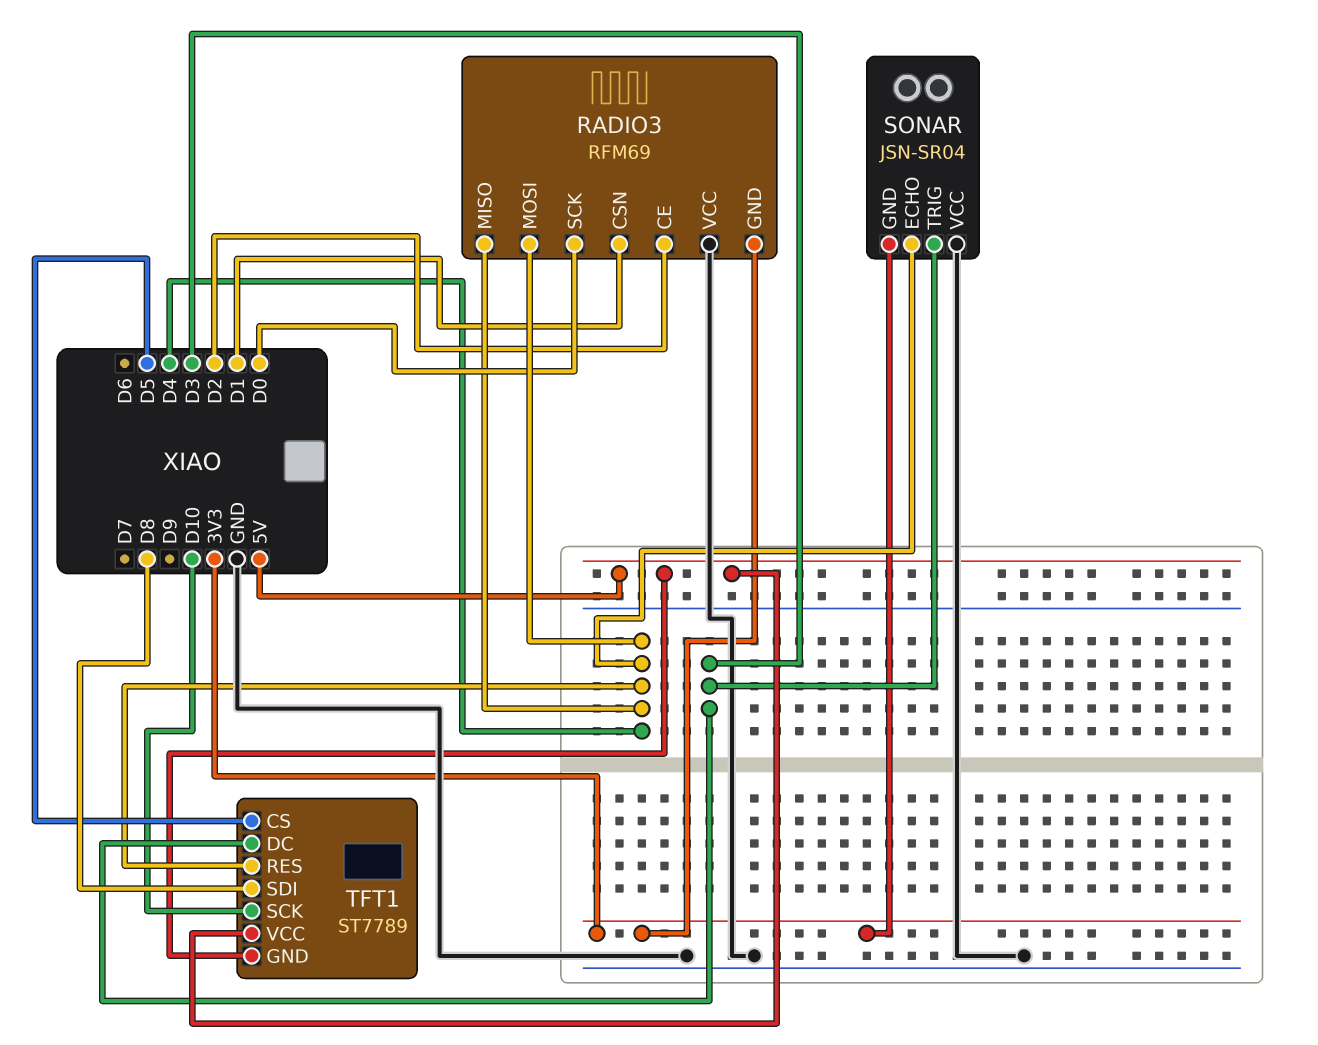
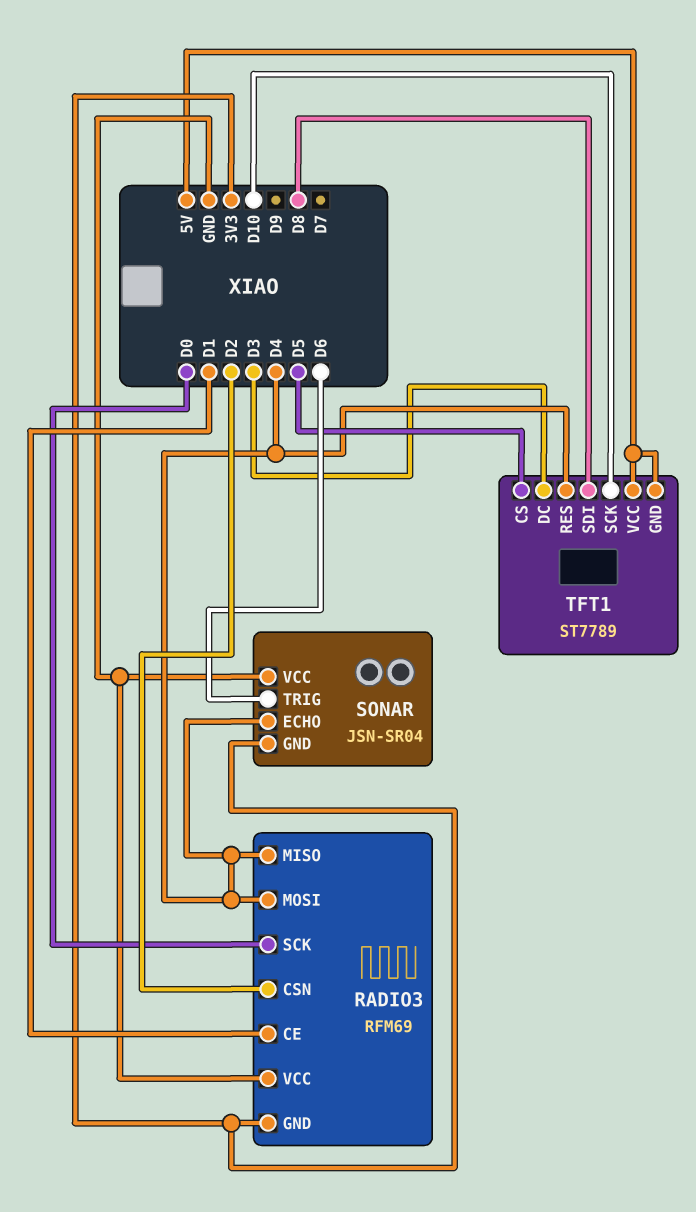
RADIO3 pin CE: D2 -> D1
RADIO3 pin CSN: D1 -> D2
SONAR pin TRIG: D3 -> D6

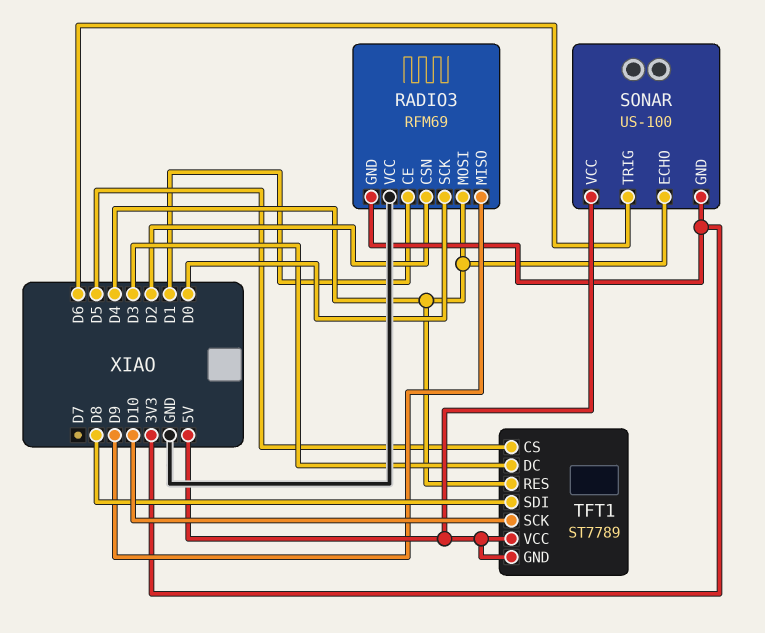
RADIO3 pin MISO: D4 -> D9
SONAR: JSN-SR04 -> US-100
SONAR pin VCC: GND -> 5V

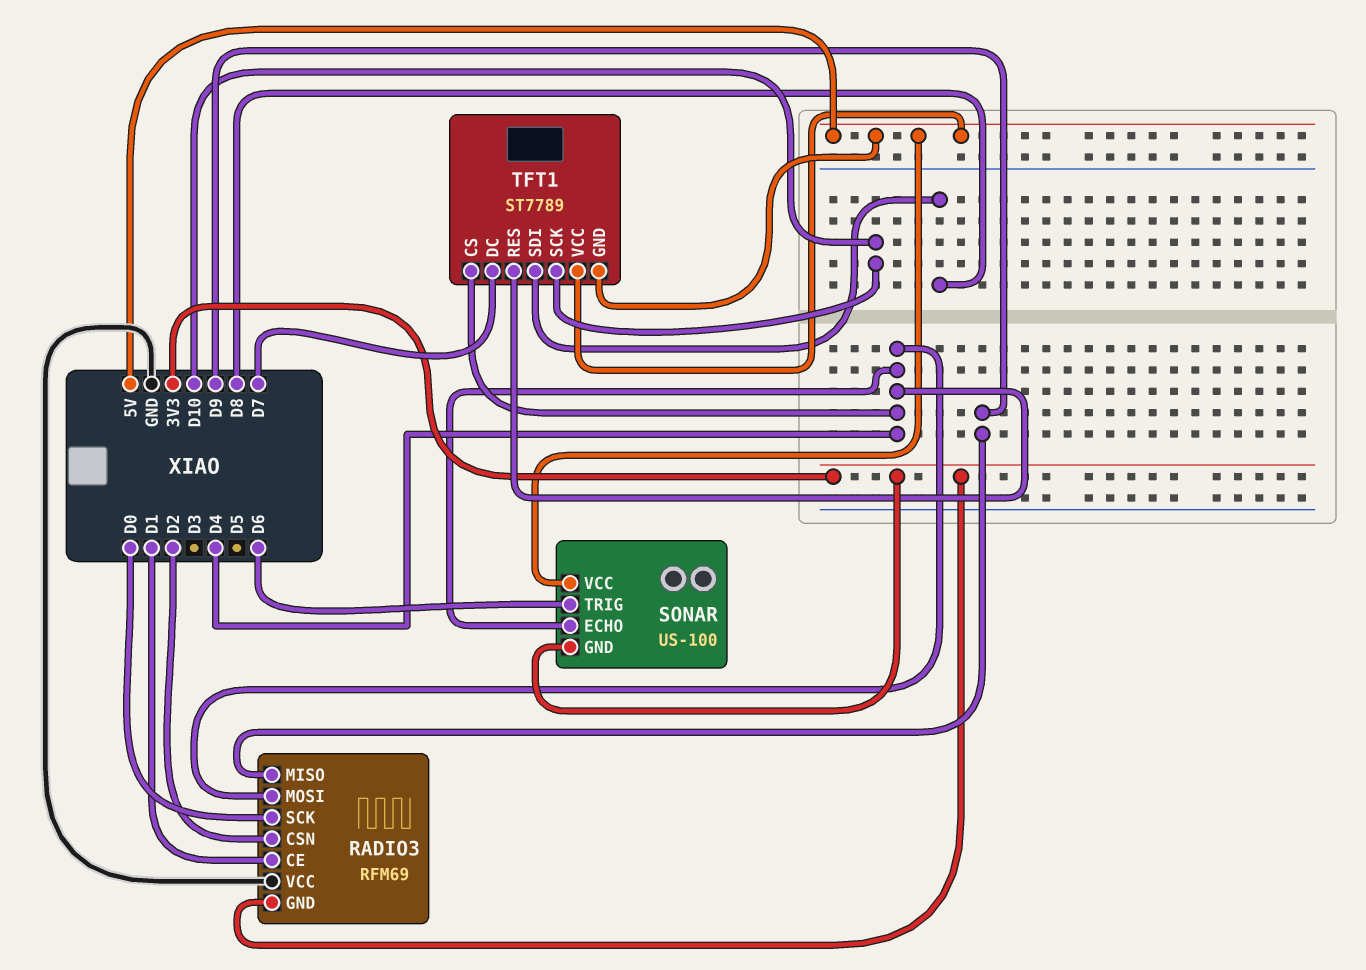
TFT1 pin CS: D5 -> D4
TFT1 pin DC: D3 -> D7

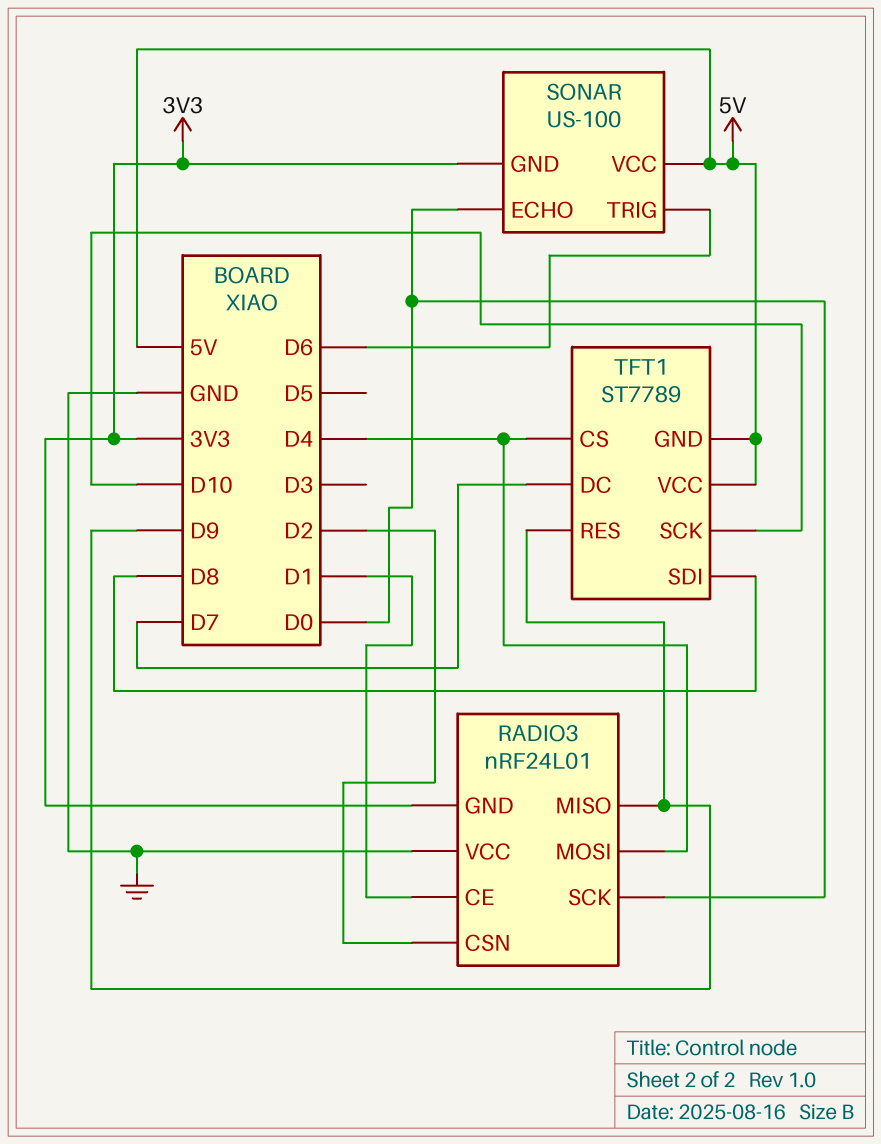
RADIO3: RFM69 -> nRF24L01
SONAR pin ECHO: D4 -> D0
TFT1 pin RES: D4 -> D9

